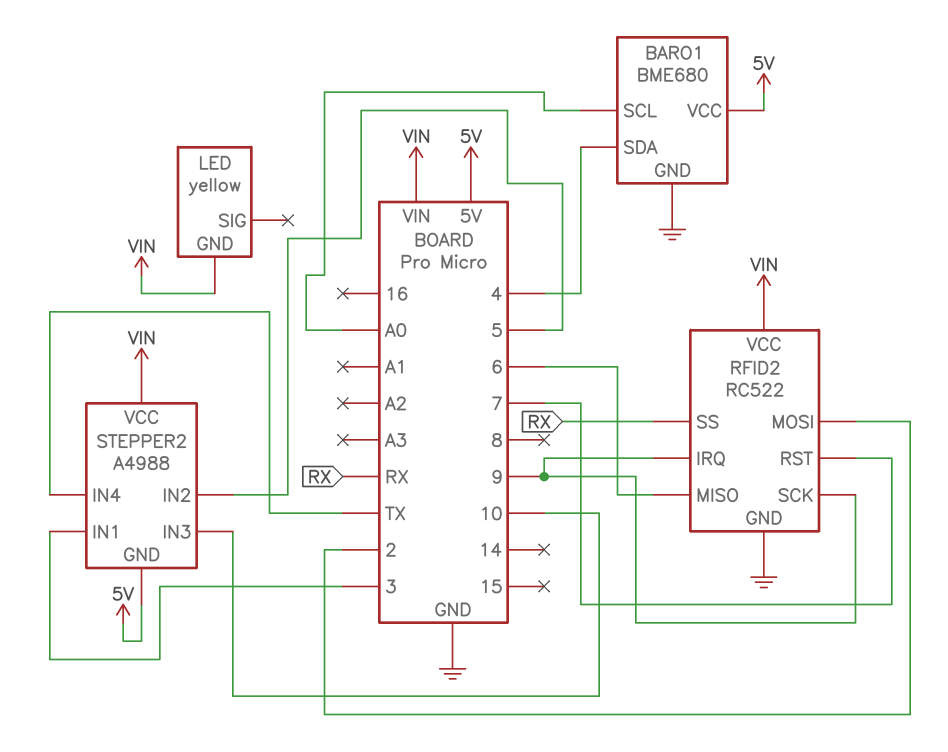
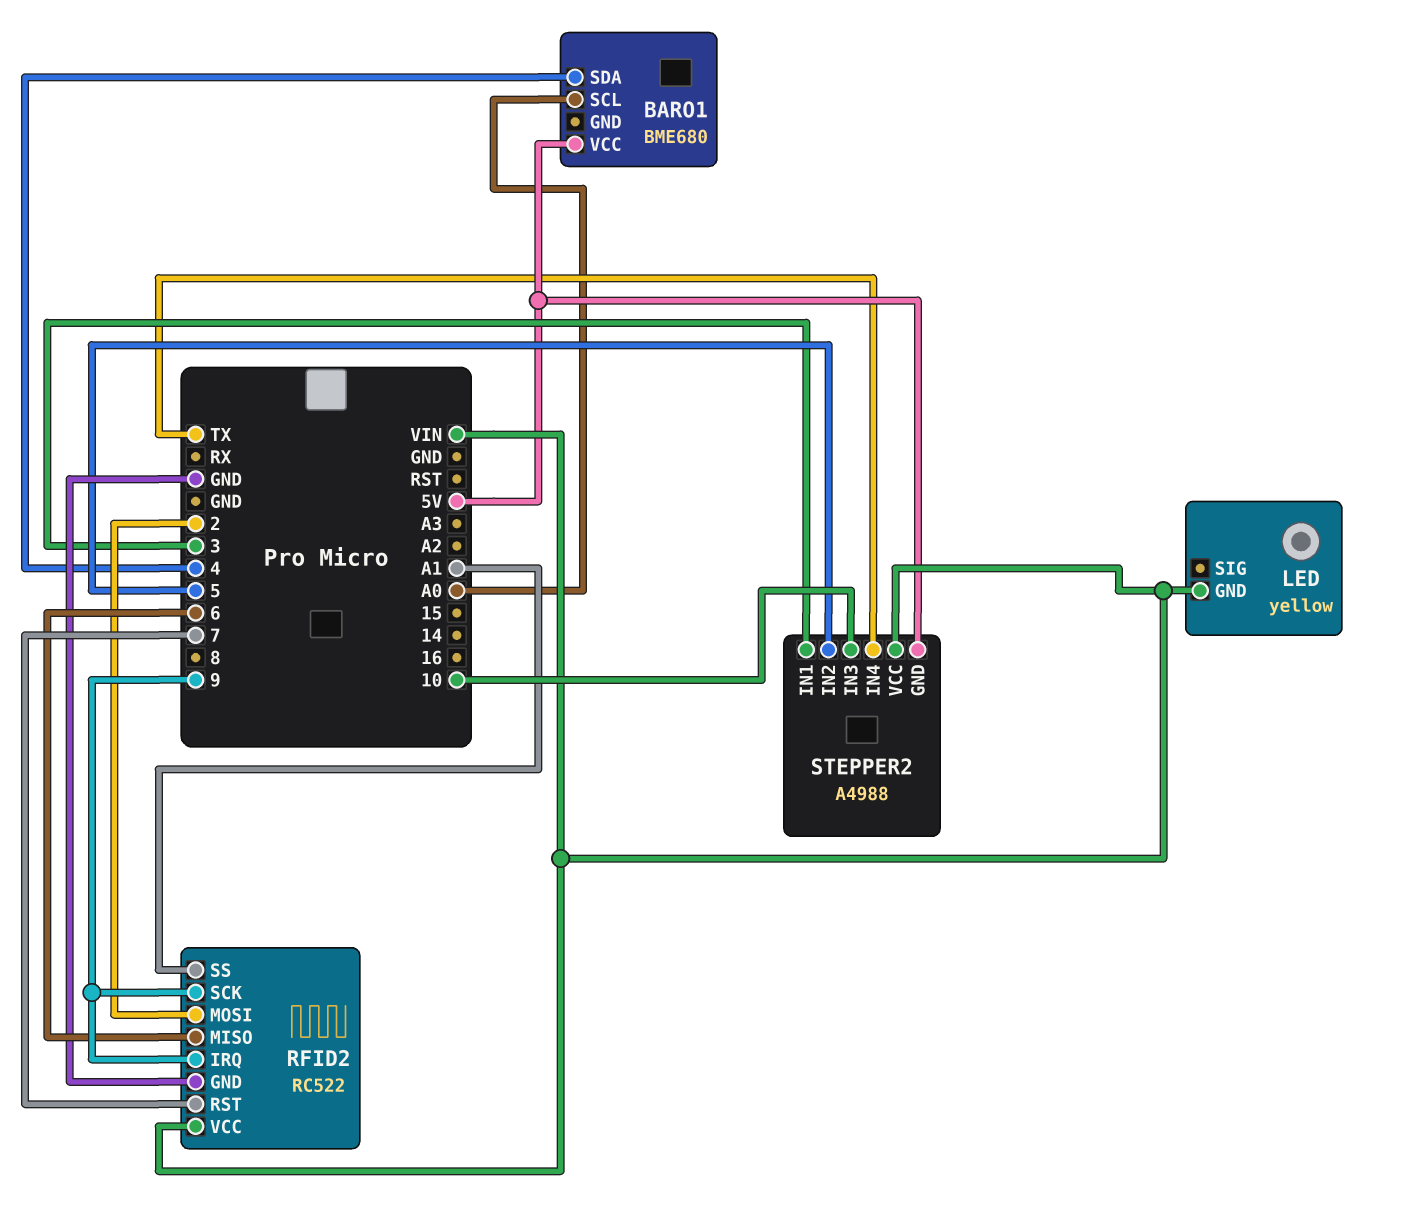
BARO1 pin GND: GND -> none
RFID2 pin SS: RX -> A1

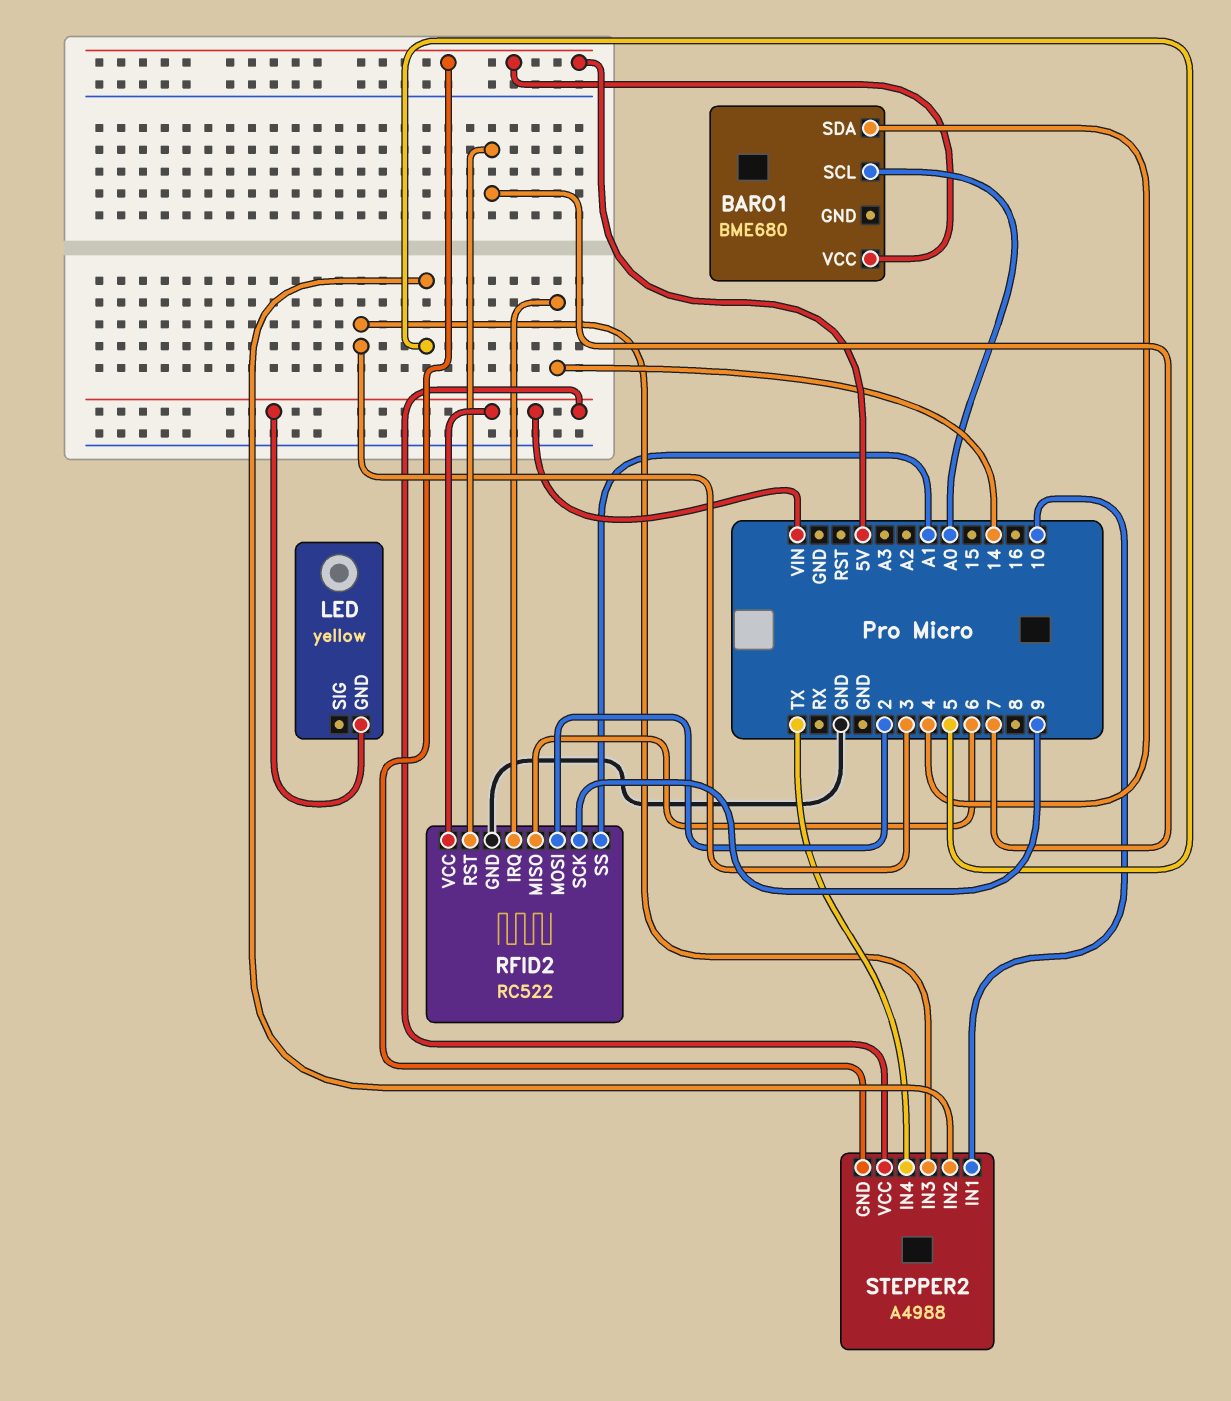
RFID2 pin IRQ: 9 -> 14
STEPPER2 pin IN1: 3 -> 10
STEPPER2 pin IN3: 10 -> 3

